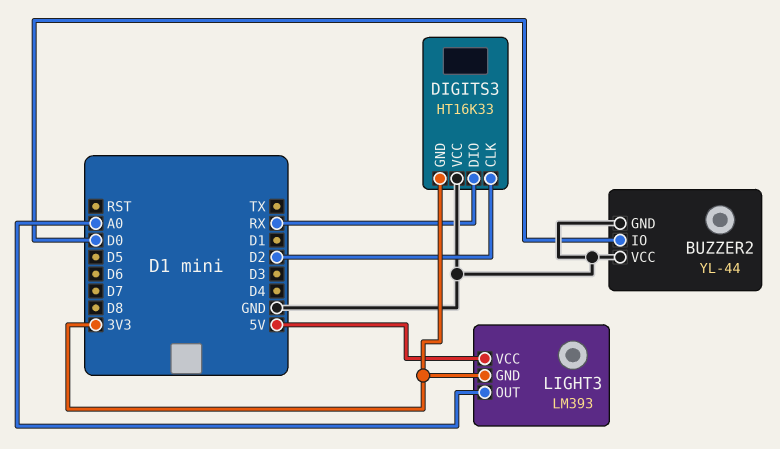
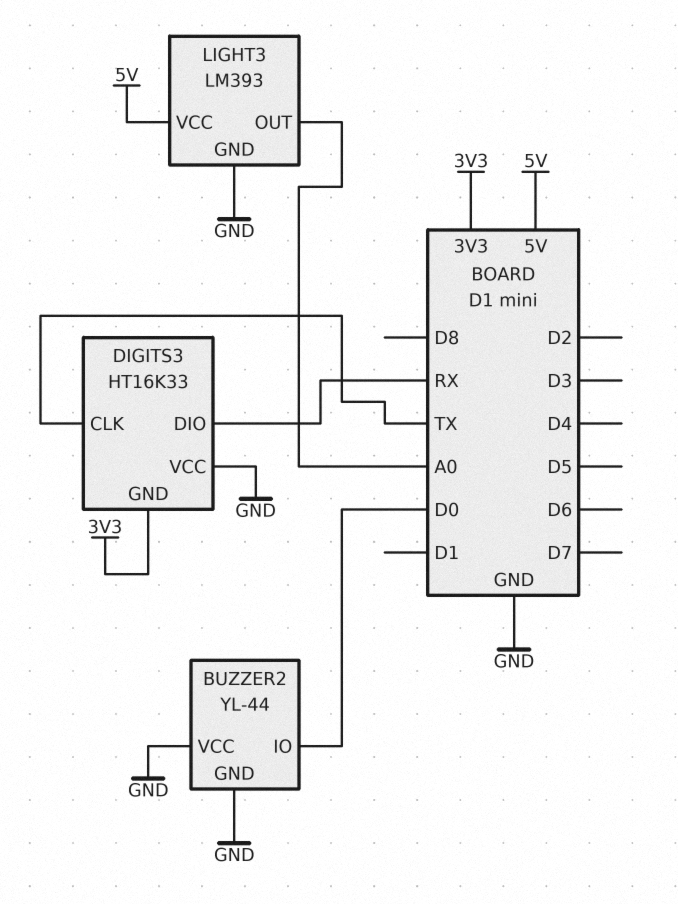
DIGITS3 pin CLK: D2 -> TX
LIGHT3 pin GND: 3V3 -> GND

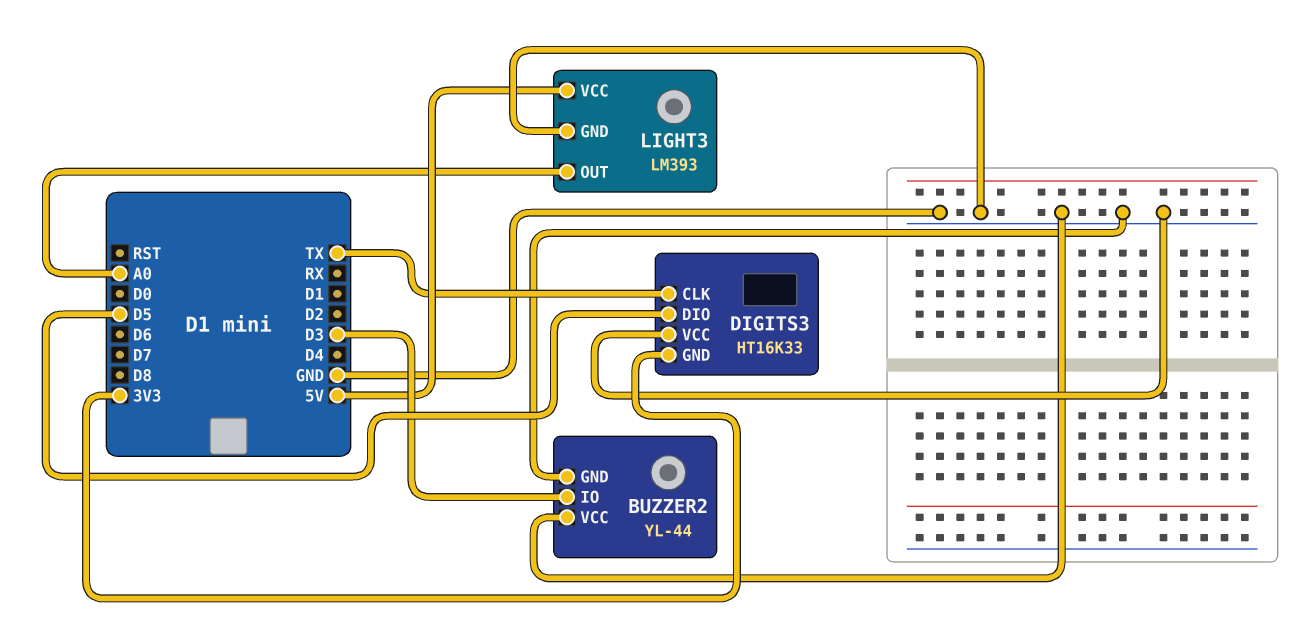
BUZZER2 pin IO: D0 -> D3
DIGITS3 pin DIO: RX -> D5

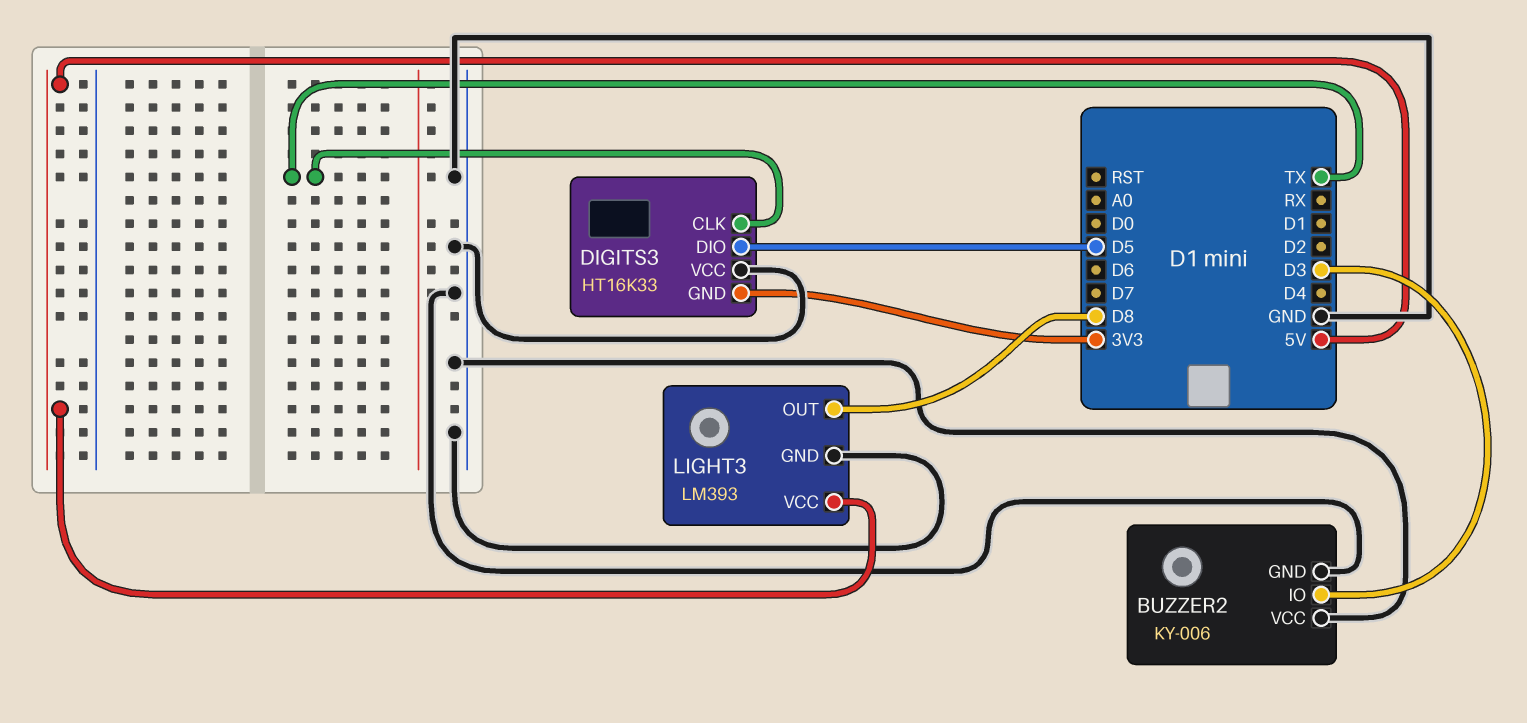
BUZZER2: YL-44 -> KY-006
LIGHT3 pin OUT: A0 -> D8

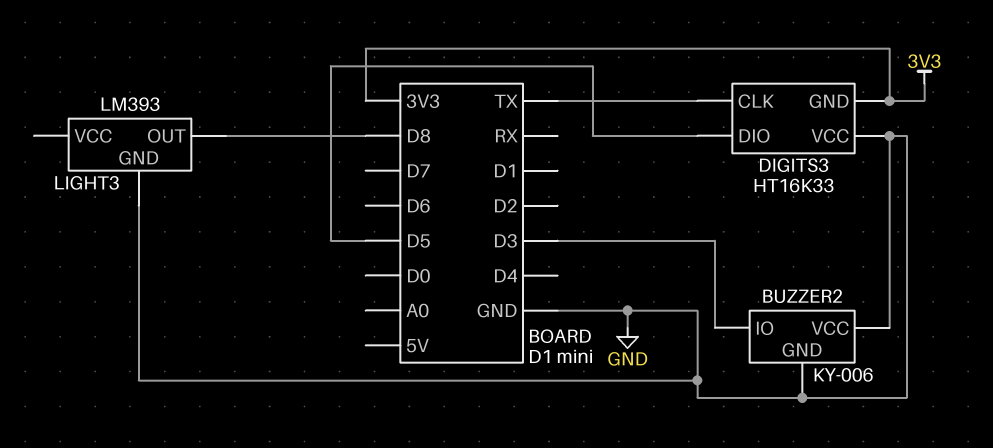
LIGHT3 pin VCC: 5V -> none

